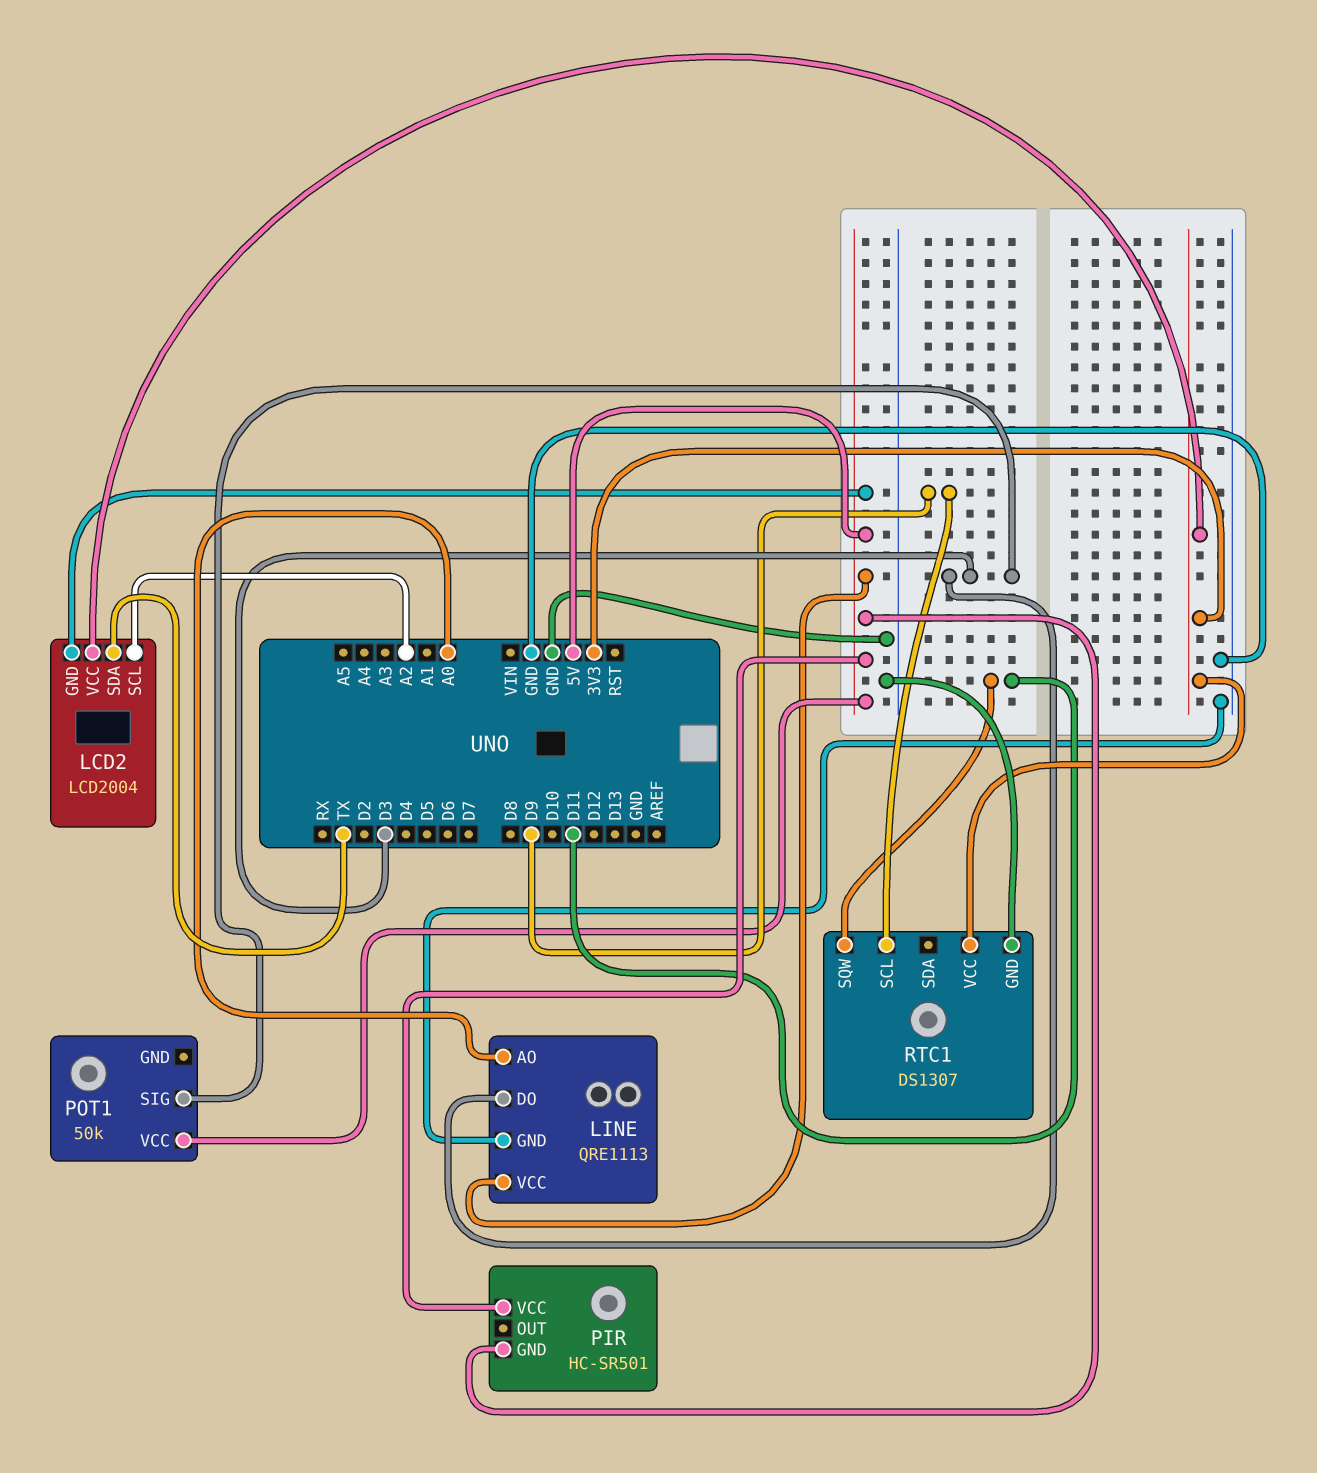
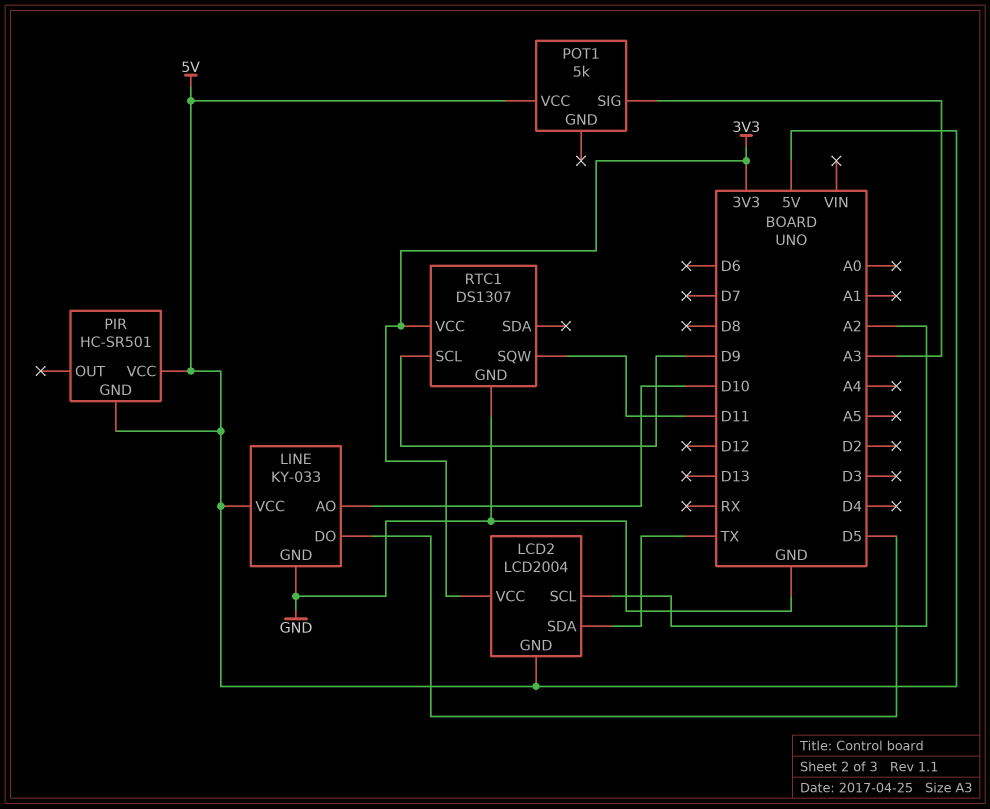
LINE: QRE1113 -> KY-033
LINE pin AO: A0 -> D10
LINE pin DO: D3 -> D5
POT1: 50k -> 5k
POT1 pin SIG: D3 -> A3

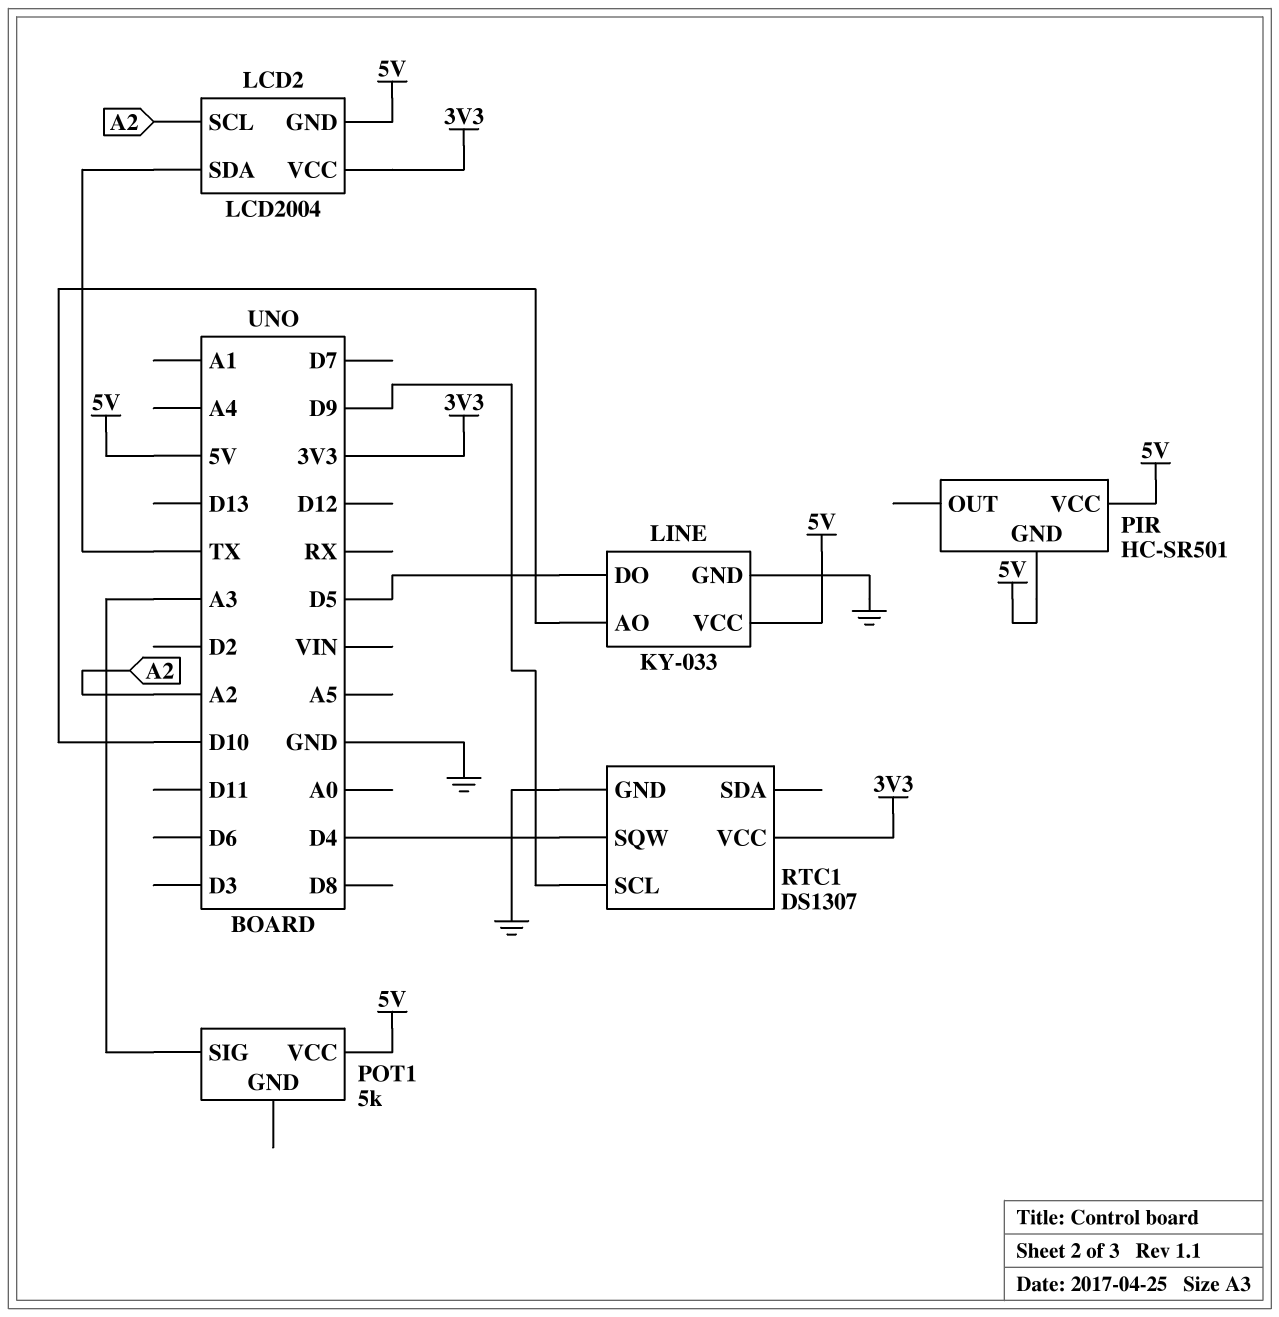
RTC1 pin SQW: D11 -> D4

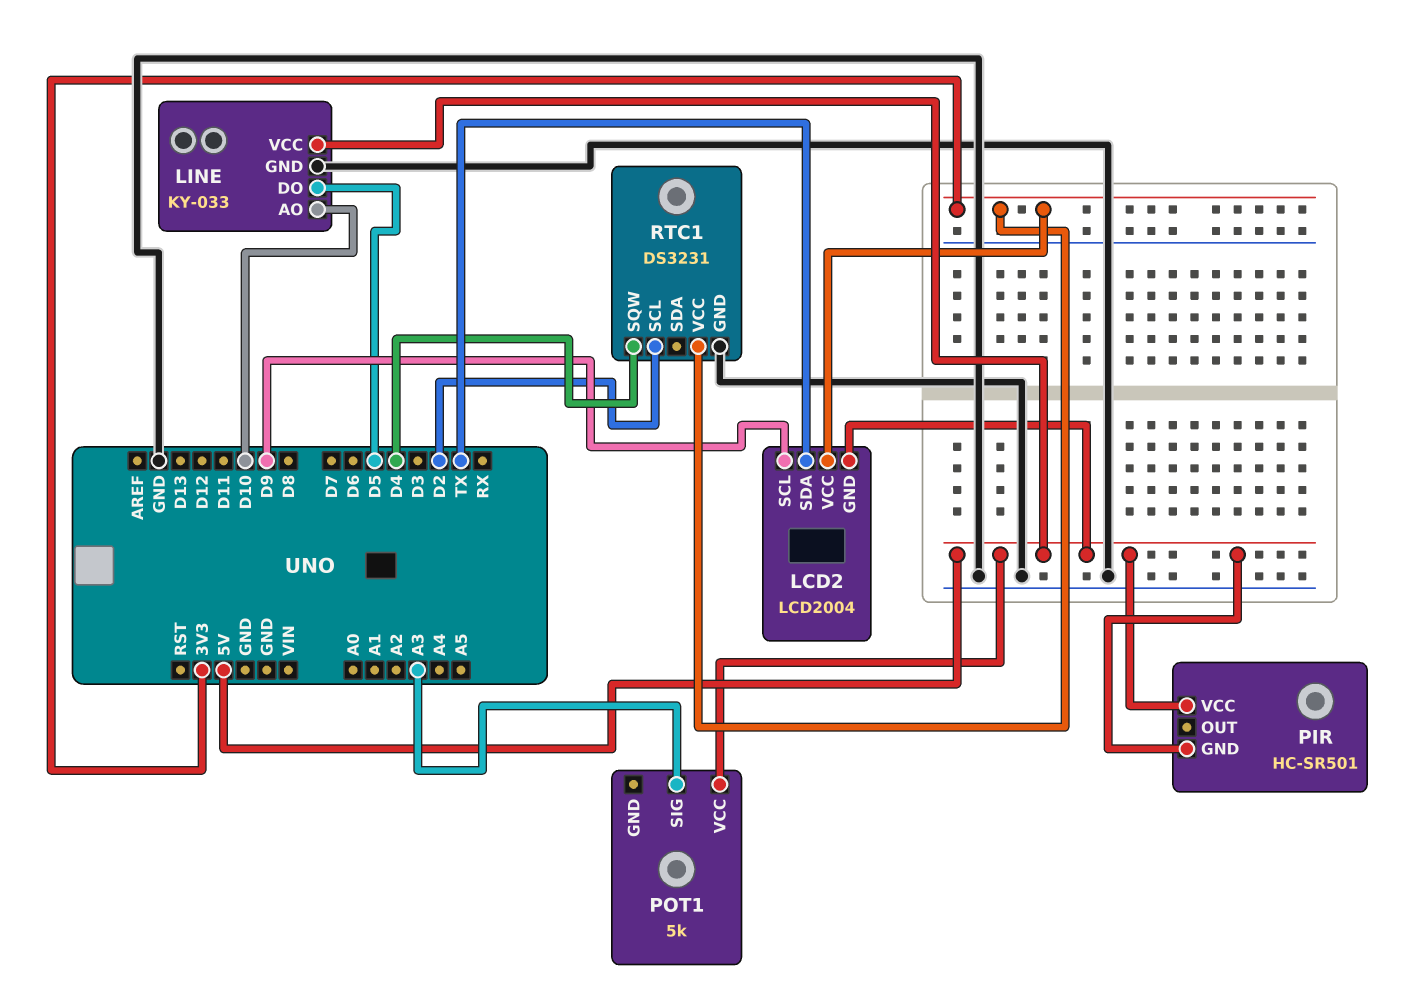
LCD2 pin SCL: A2 -> D9
RTC1: DS1307 -> DS3231
RTC1 pin SCL: D9 -> D2

